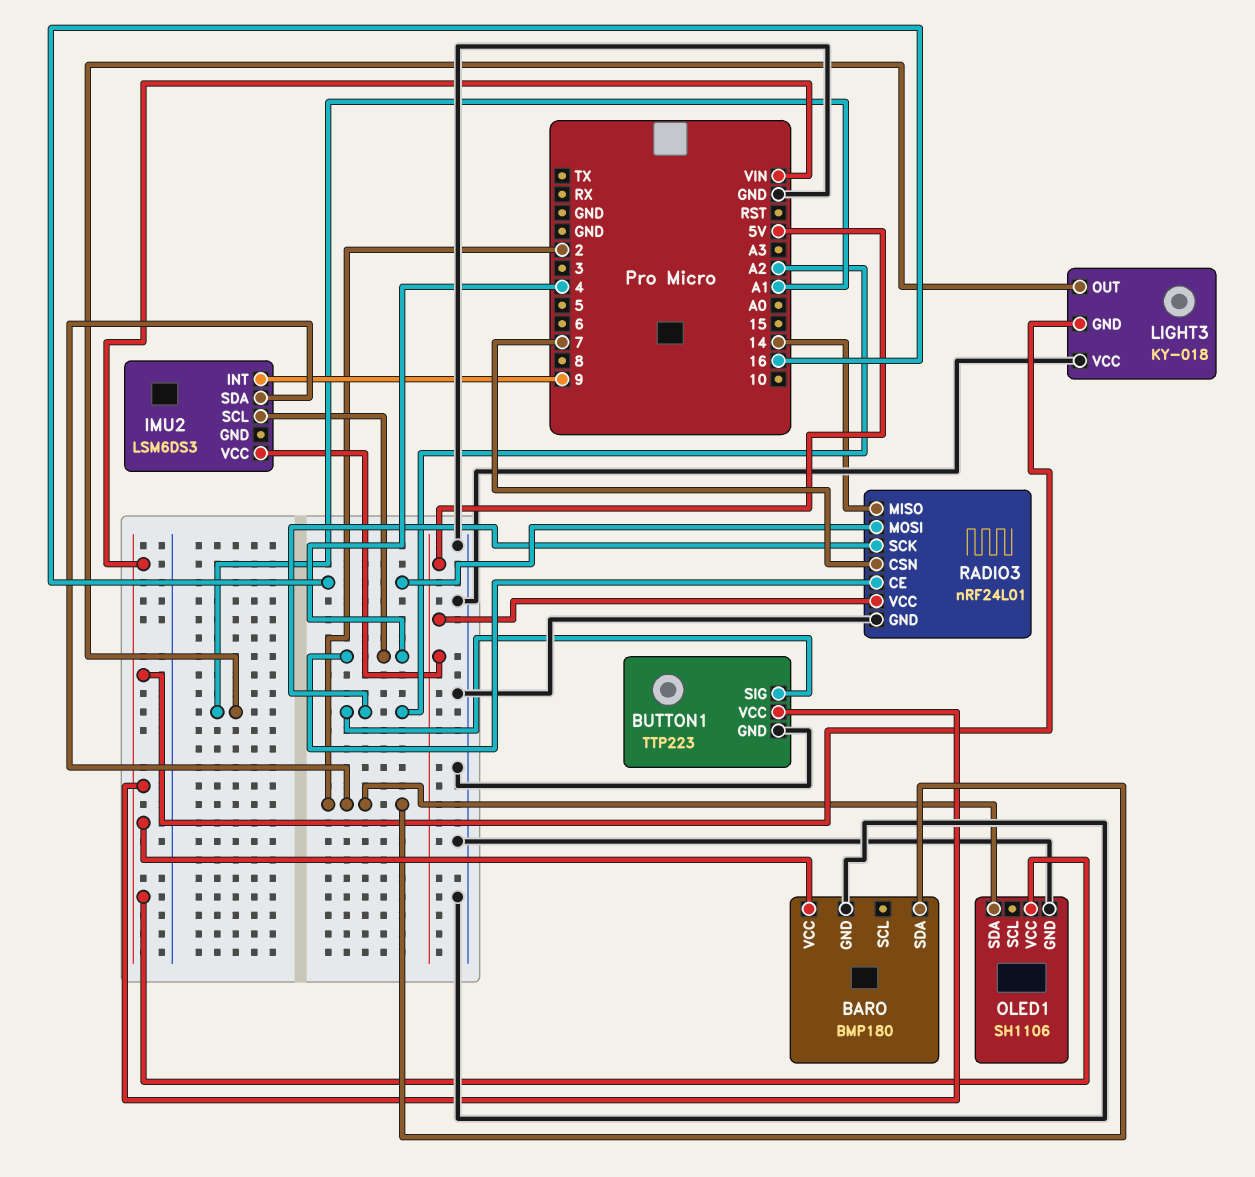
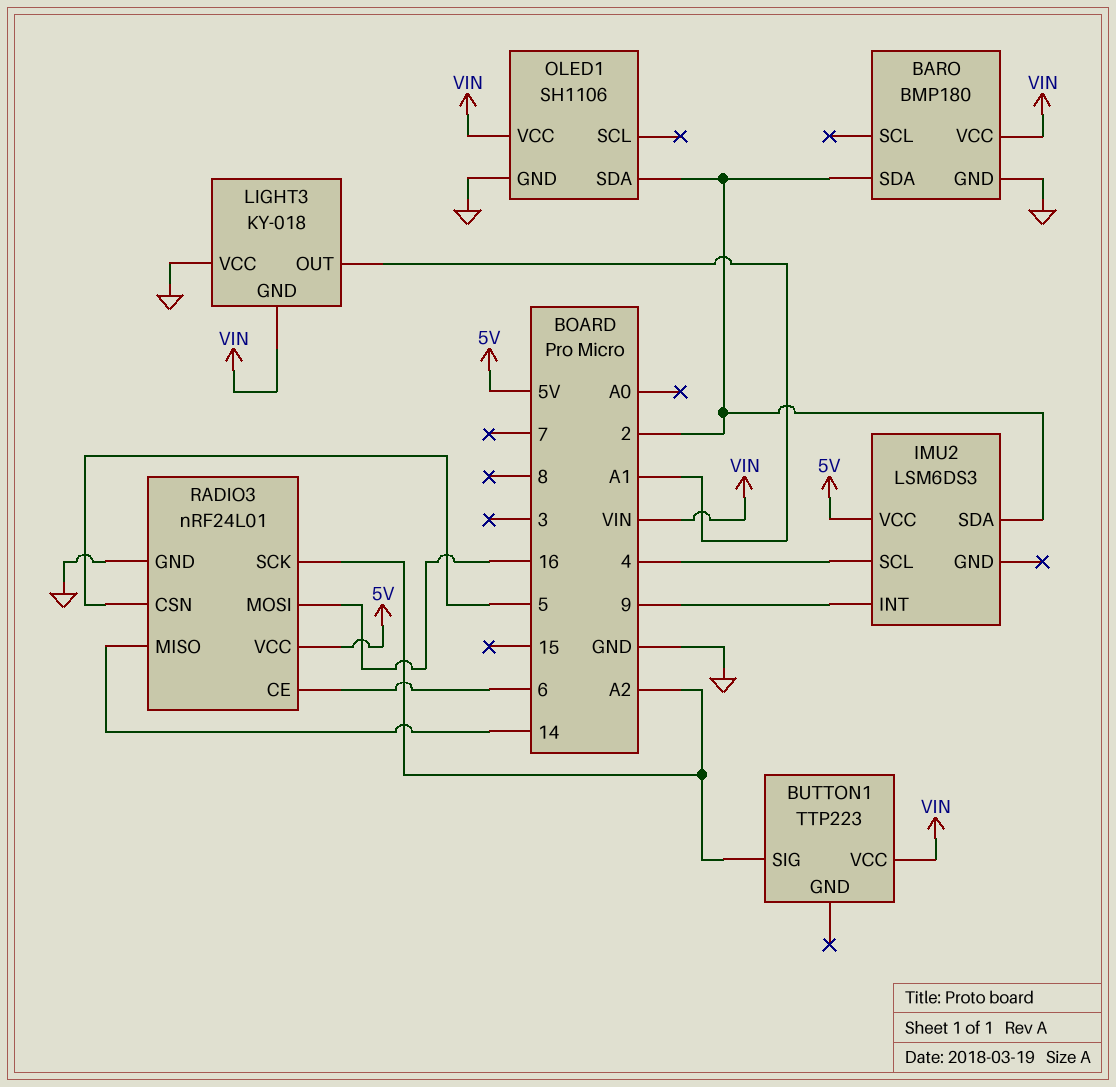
BUTTON1 pin GND: GND -> none
RADIO3 pin CE: 4 -> 6
RADIO3 pin CSN: 7 -> 5

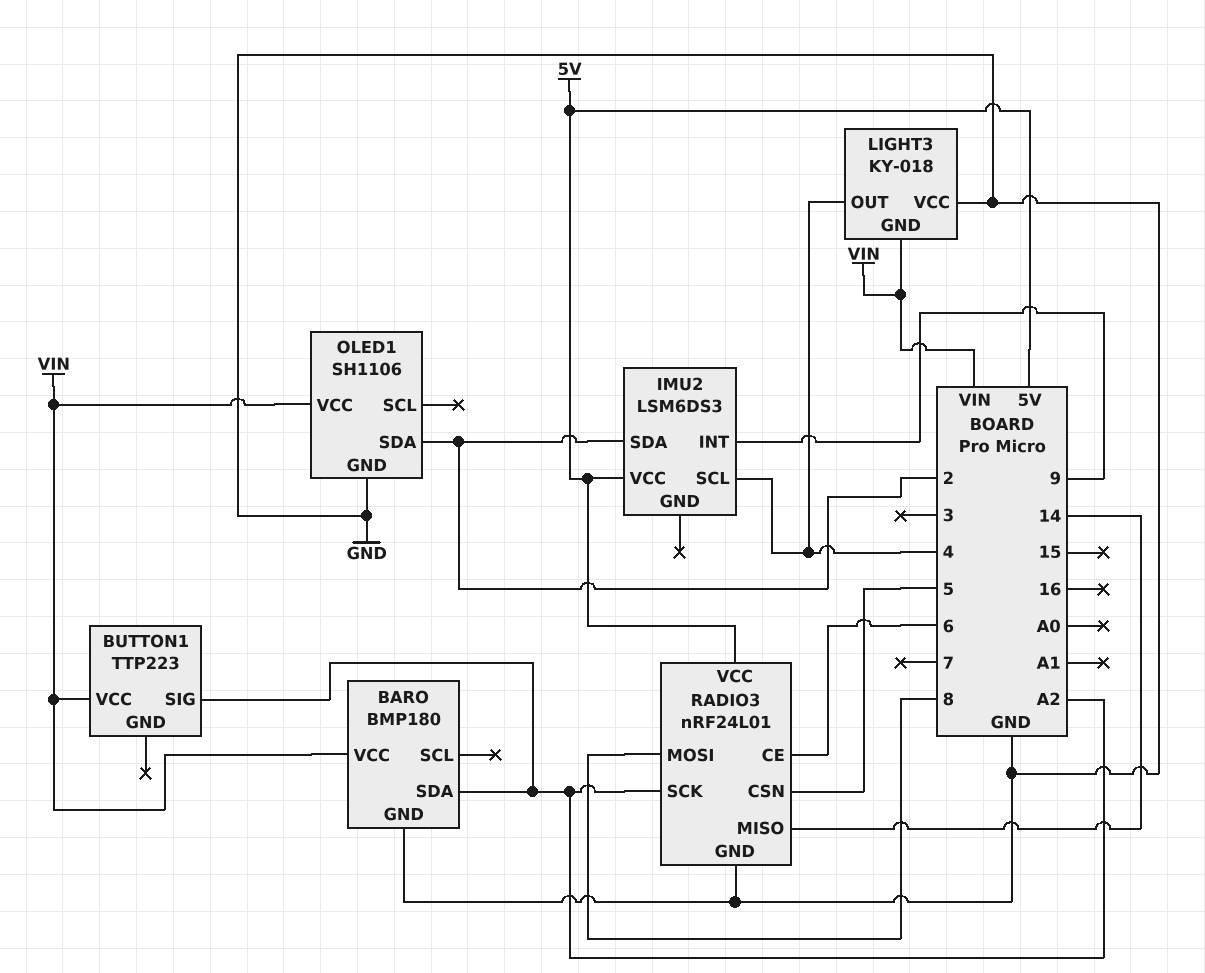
BARO pin SDA: 2 -> A2
LIGHT3 pin OUT: A1 -> 4
RADIO3 pin MOSI: 16 -> 8

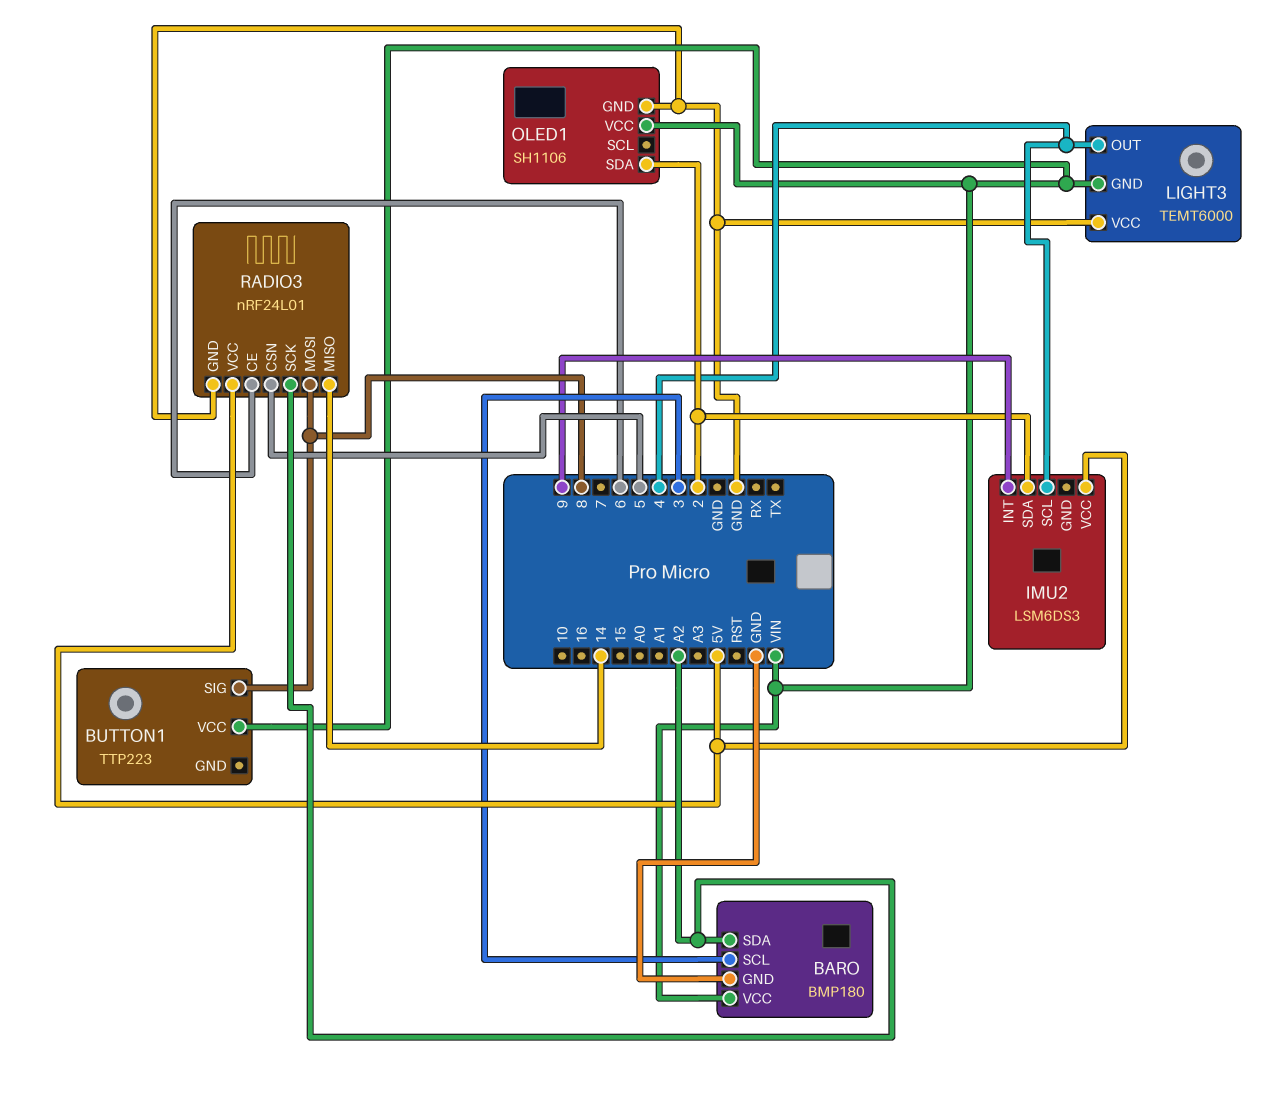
BARO pin SCL: none -> 3
BUTTON1 pin SIG: A2 -> 8
LIGHT3: KY-018 -> TEMT6000

